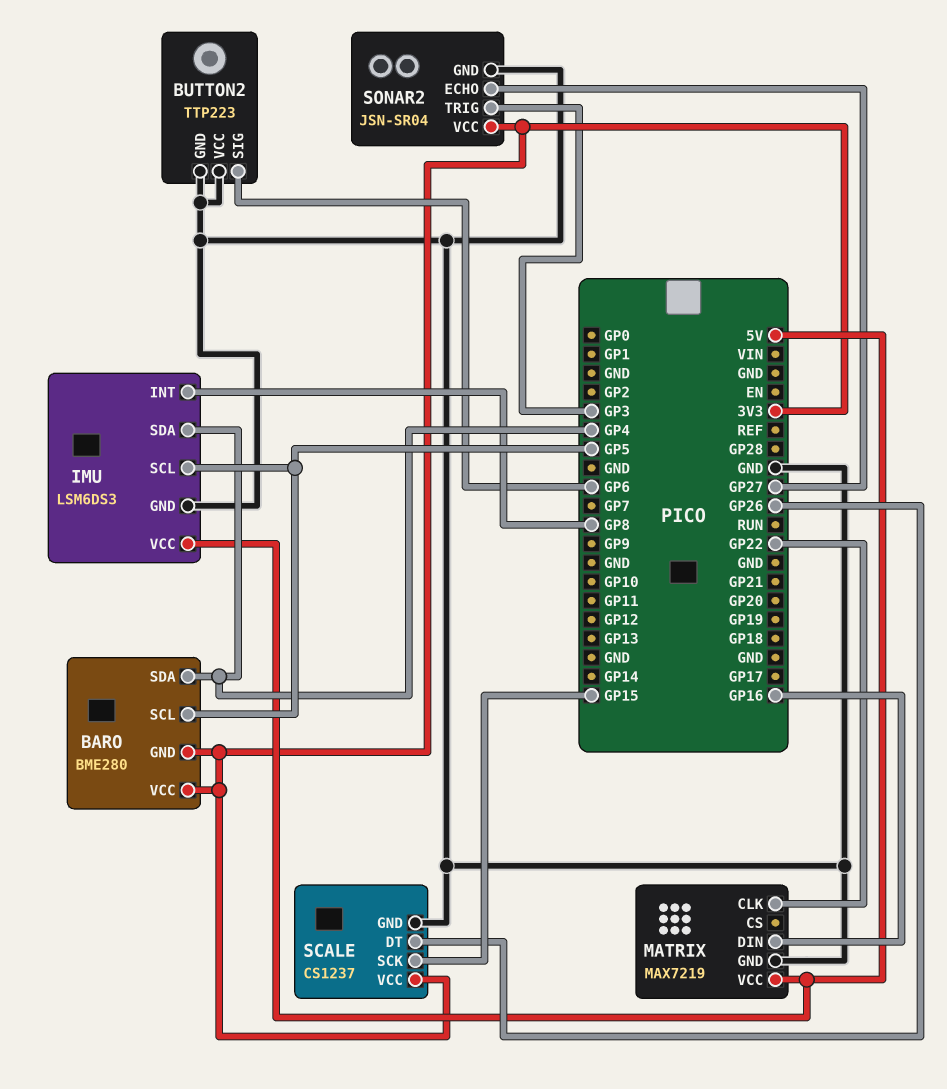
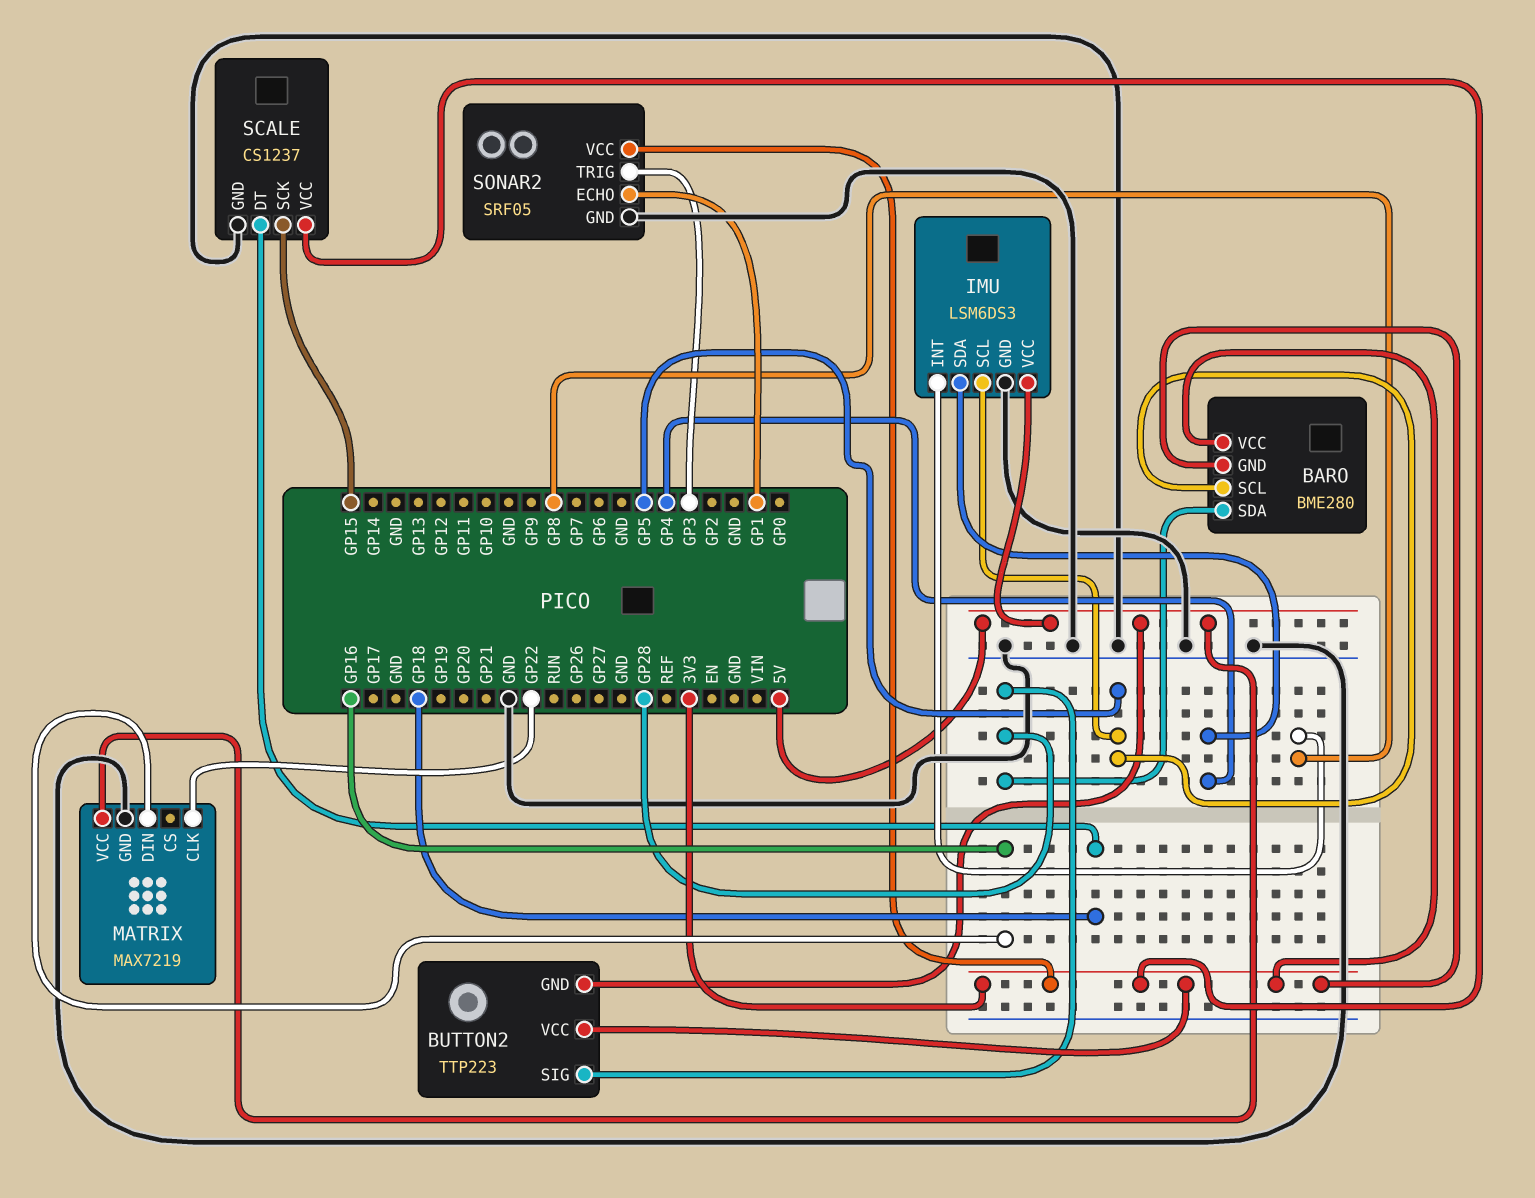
BARO pin SDA: GP4 -> GP28
BUTTON2 pin GND: GND -> 5V
BUTTON2 pin SIG: GP6 -> GP28
BUTTON2 pin VCC: GND -> 3V3
SCALE pin DT: GP26 -> GP18
SONAR2: JSN-SR04 -> SRF05
SONAR2 pin ECHO: GP27 -> GP1

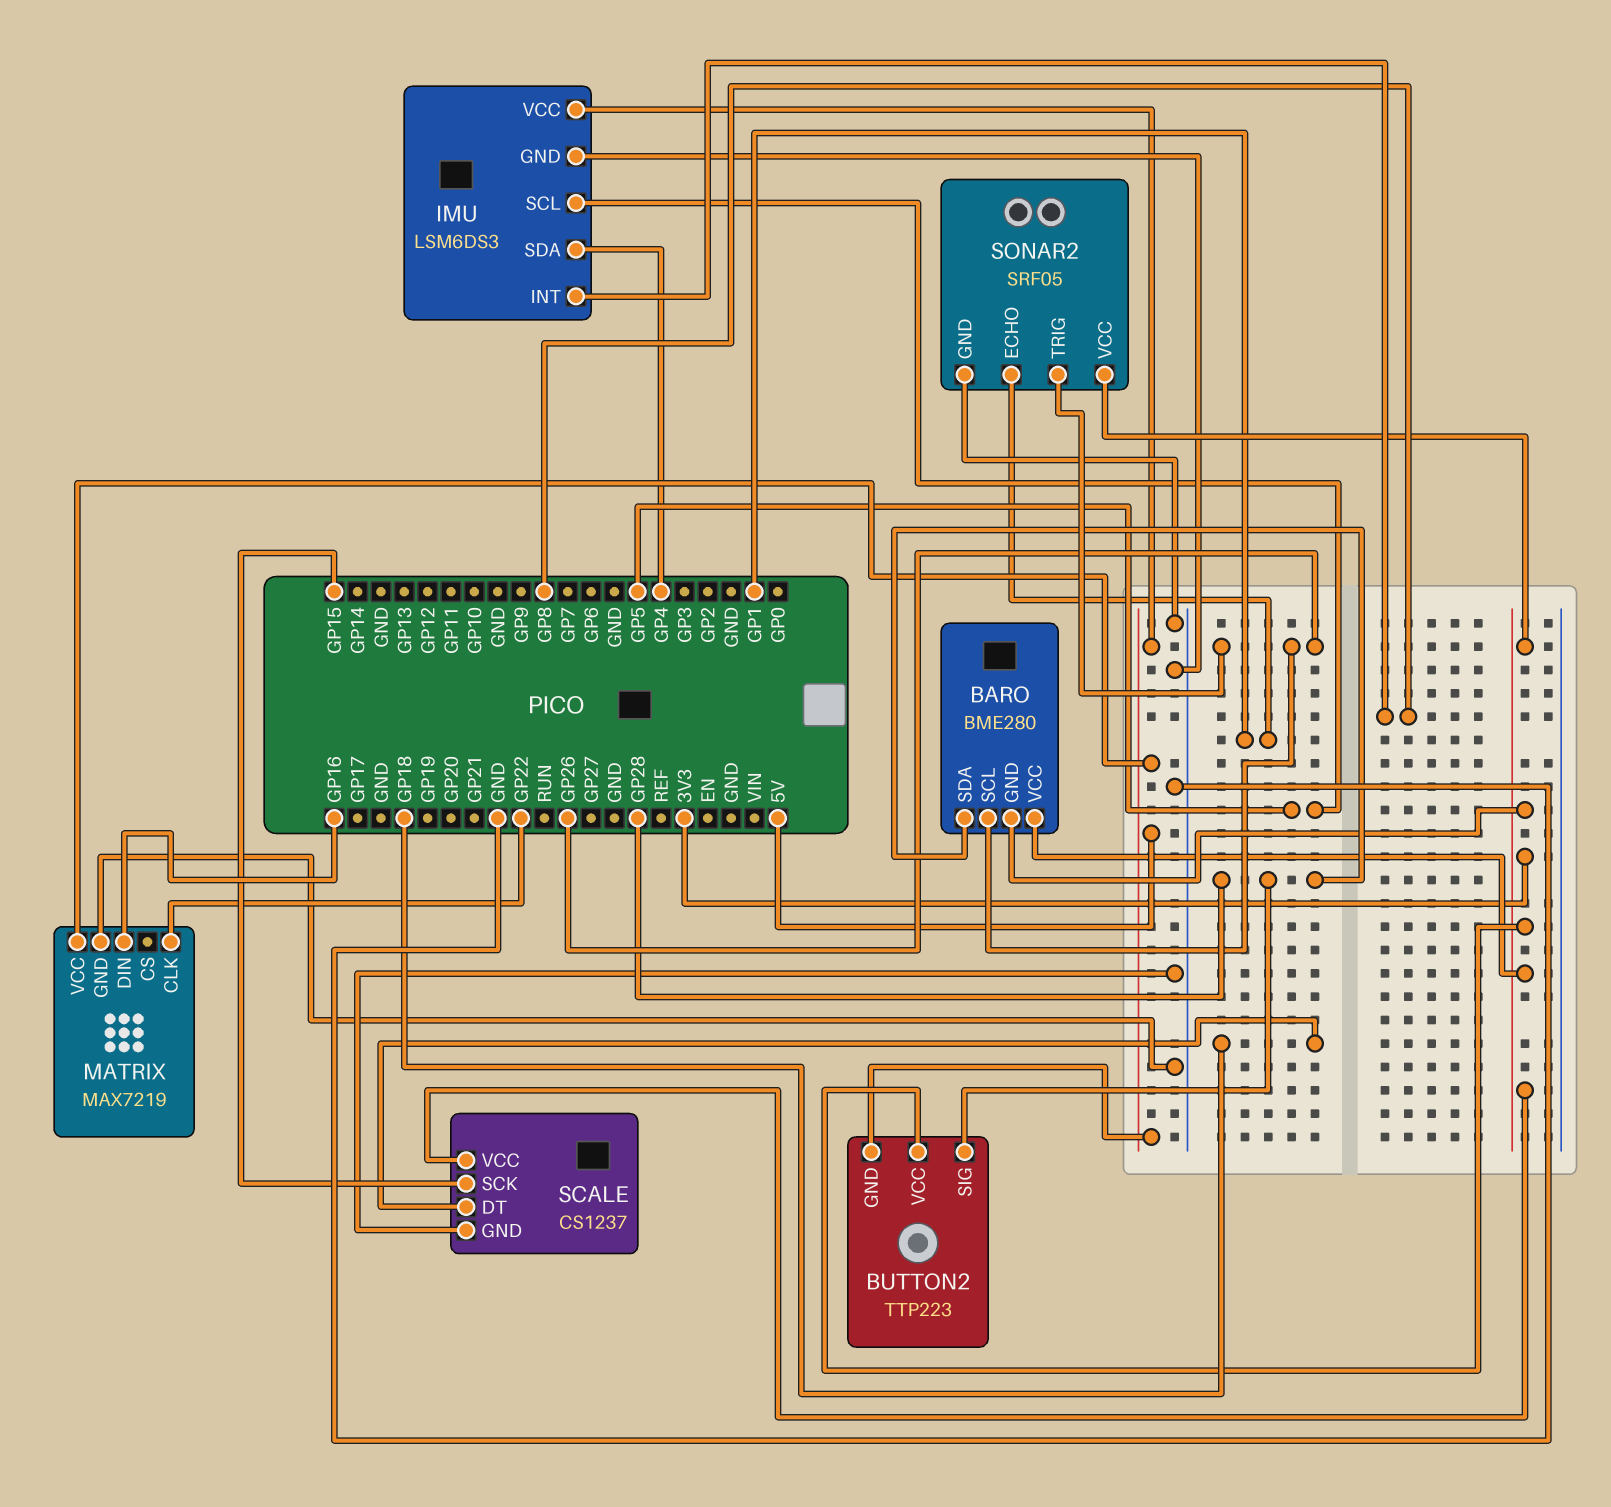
BARO pin SCL: GP5 -> GP26
SONAR2 pin TRIG: GP3 -> GP26

